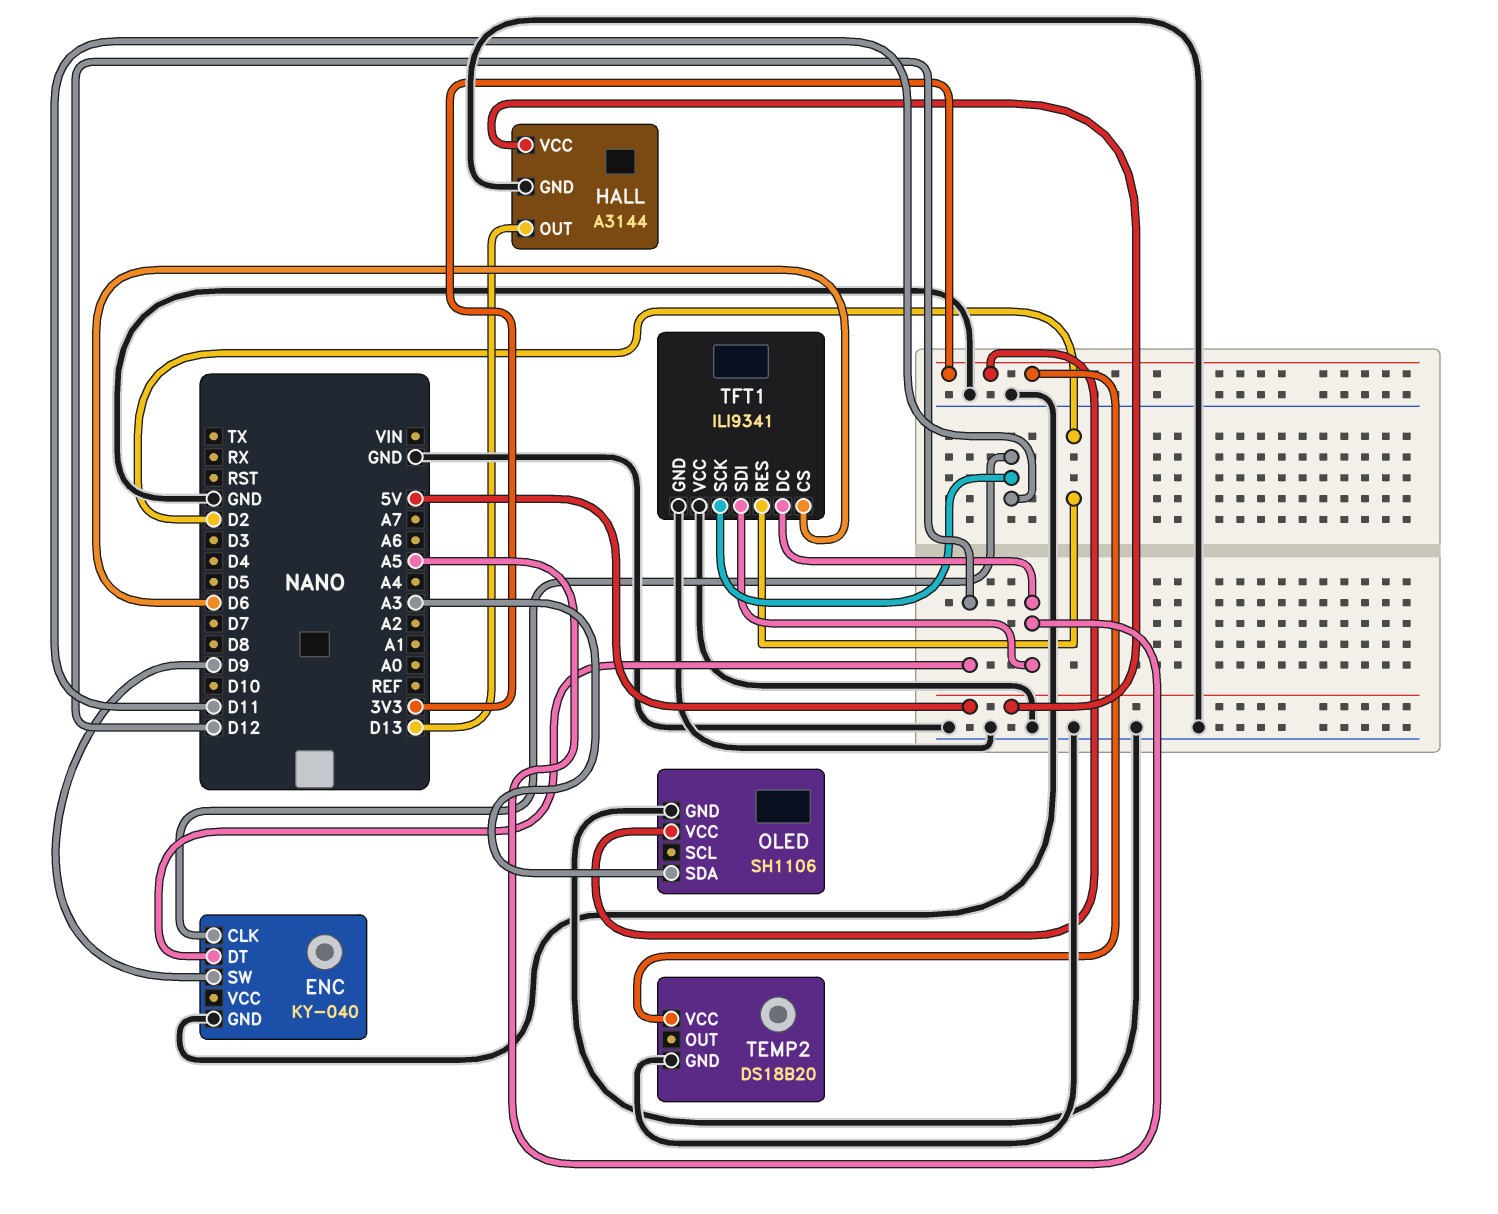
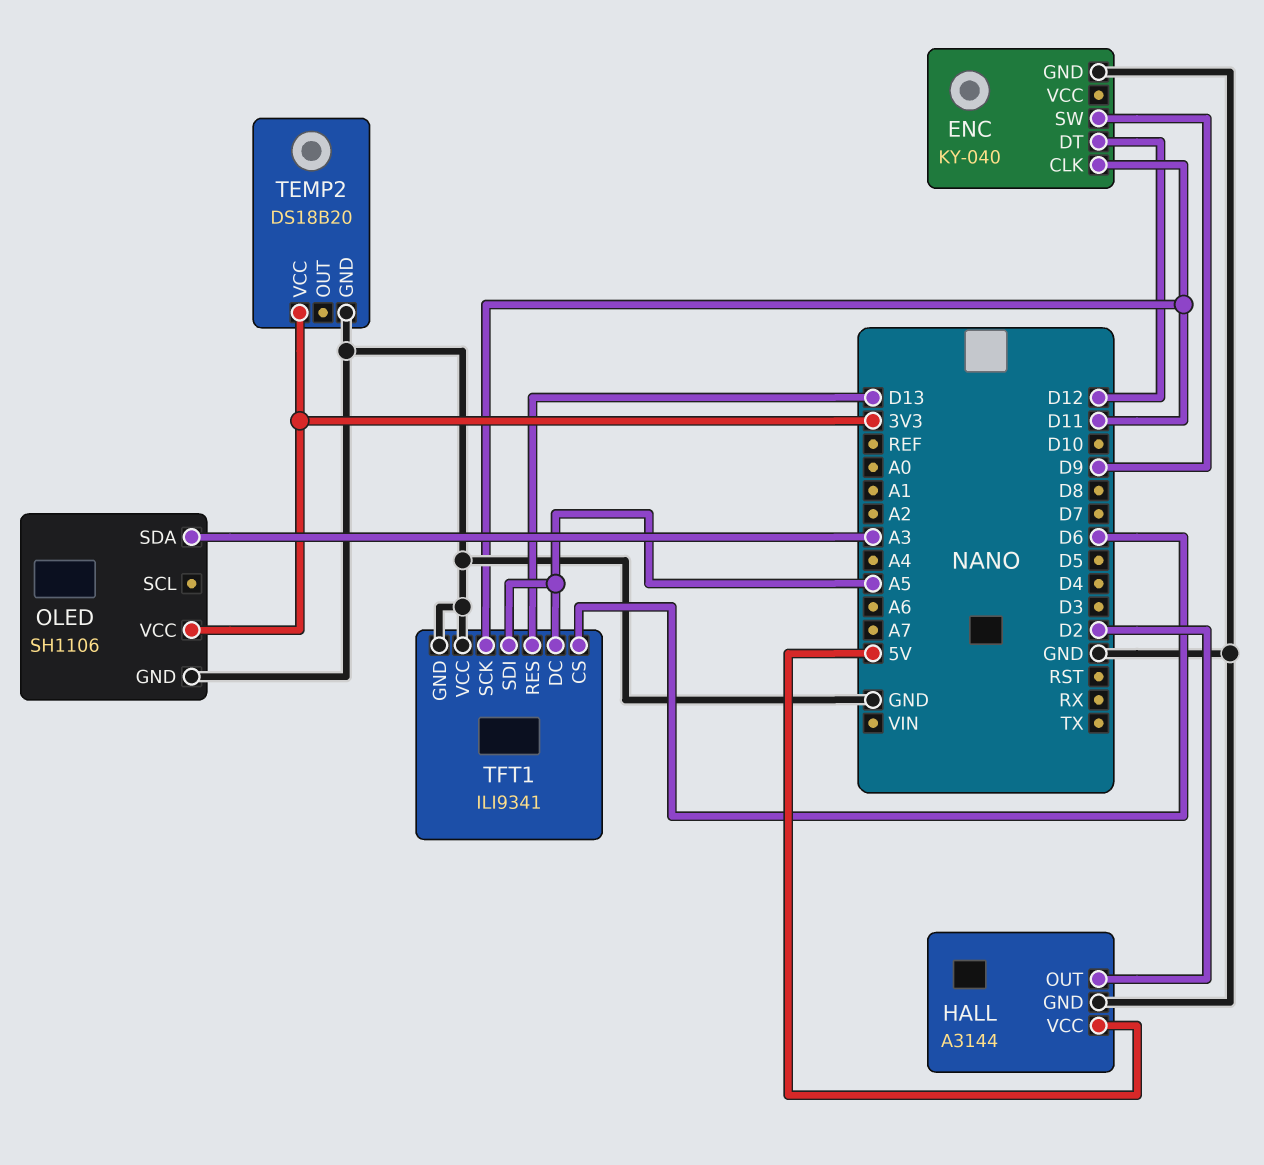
HALL pin OUT: D13 -> D2
TFT1 pin RES: D2 -> D13

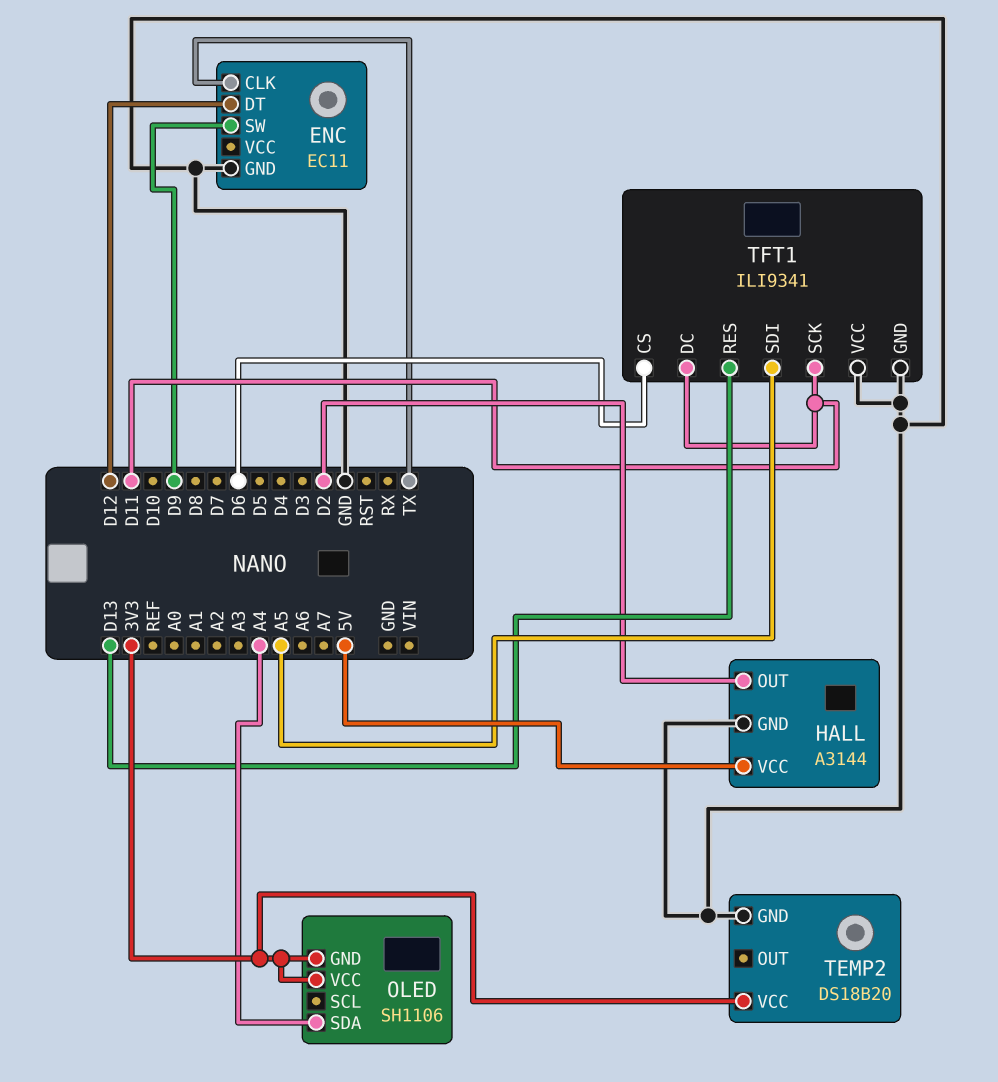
ENC: KY-040 -> EC11
ENC pin CLK: D11 -> TX
OLED pin GND: GND -> 3V3
OLED pin SDA: A3 -> A4
TFT1 pin DC: A5 -> D11

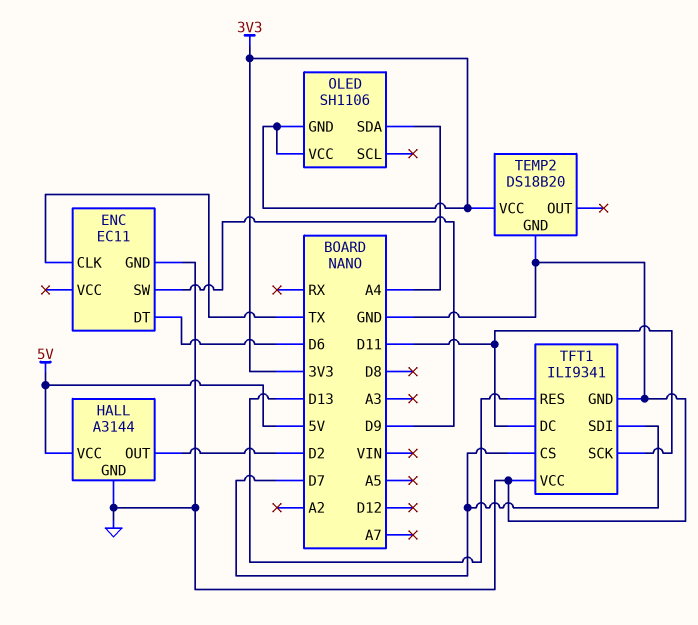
ENC pin DT: D12 -> D6
TFT1 pin CS: D6 -> D7
TFT1 pin SDI: A5 -> D7

